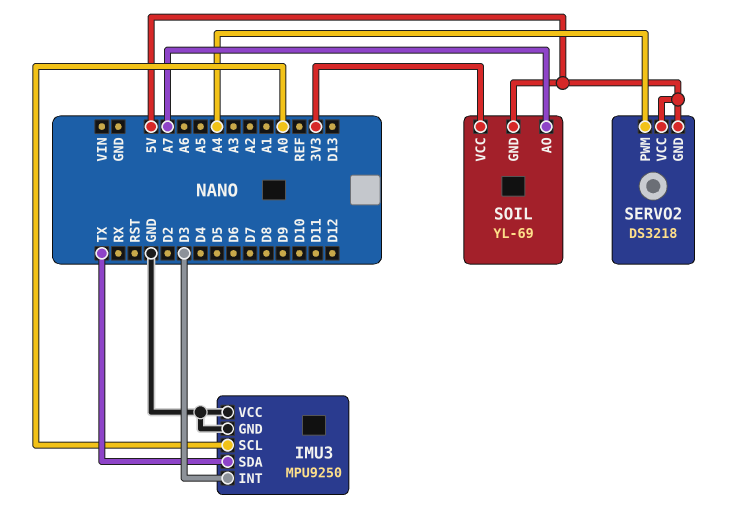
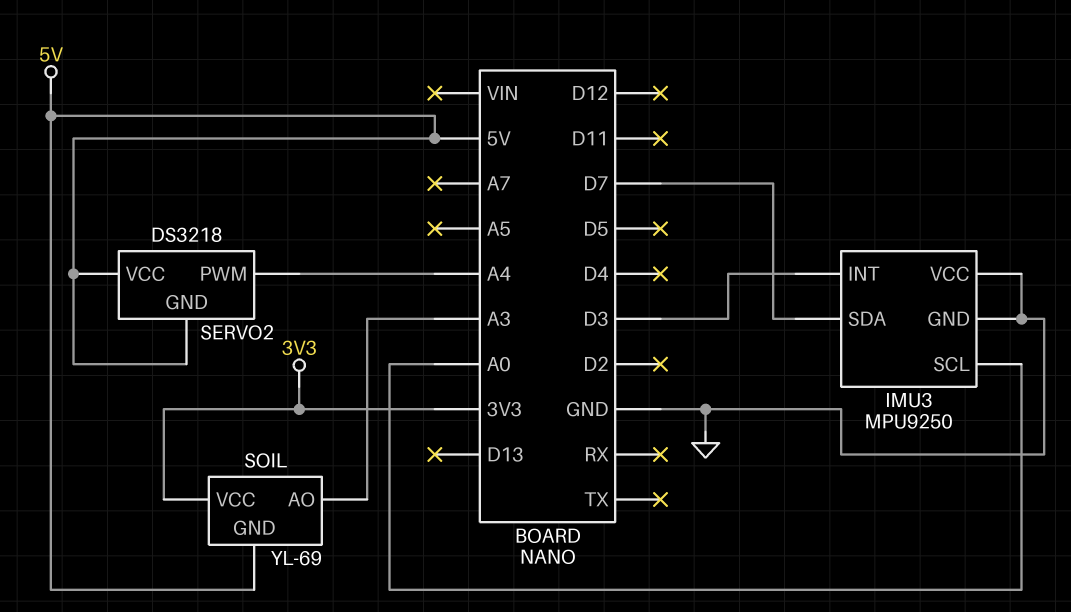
IMU3 pin SDA: TX -> D7
SOIL pin AO: A7 -> A3

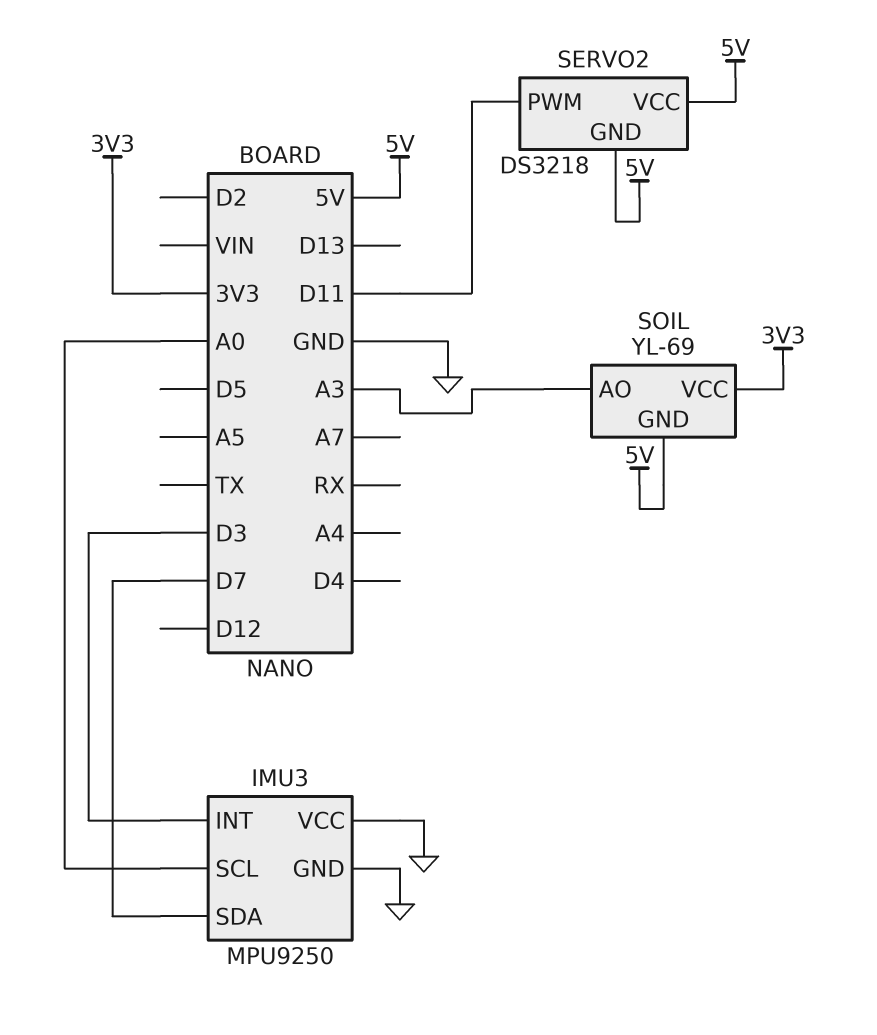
SERVO2 pin PWM: A4 -> D11

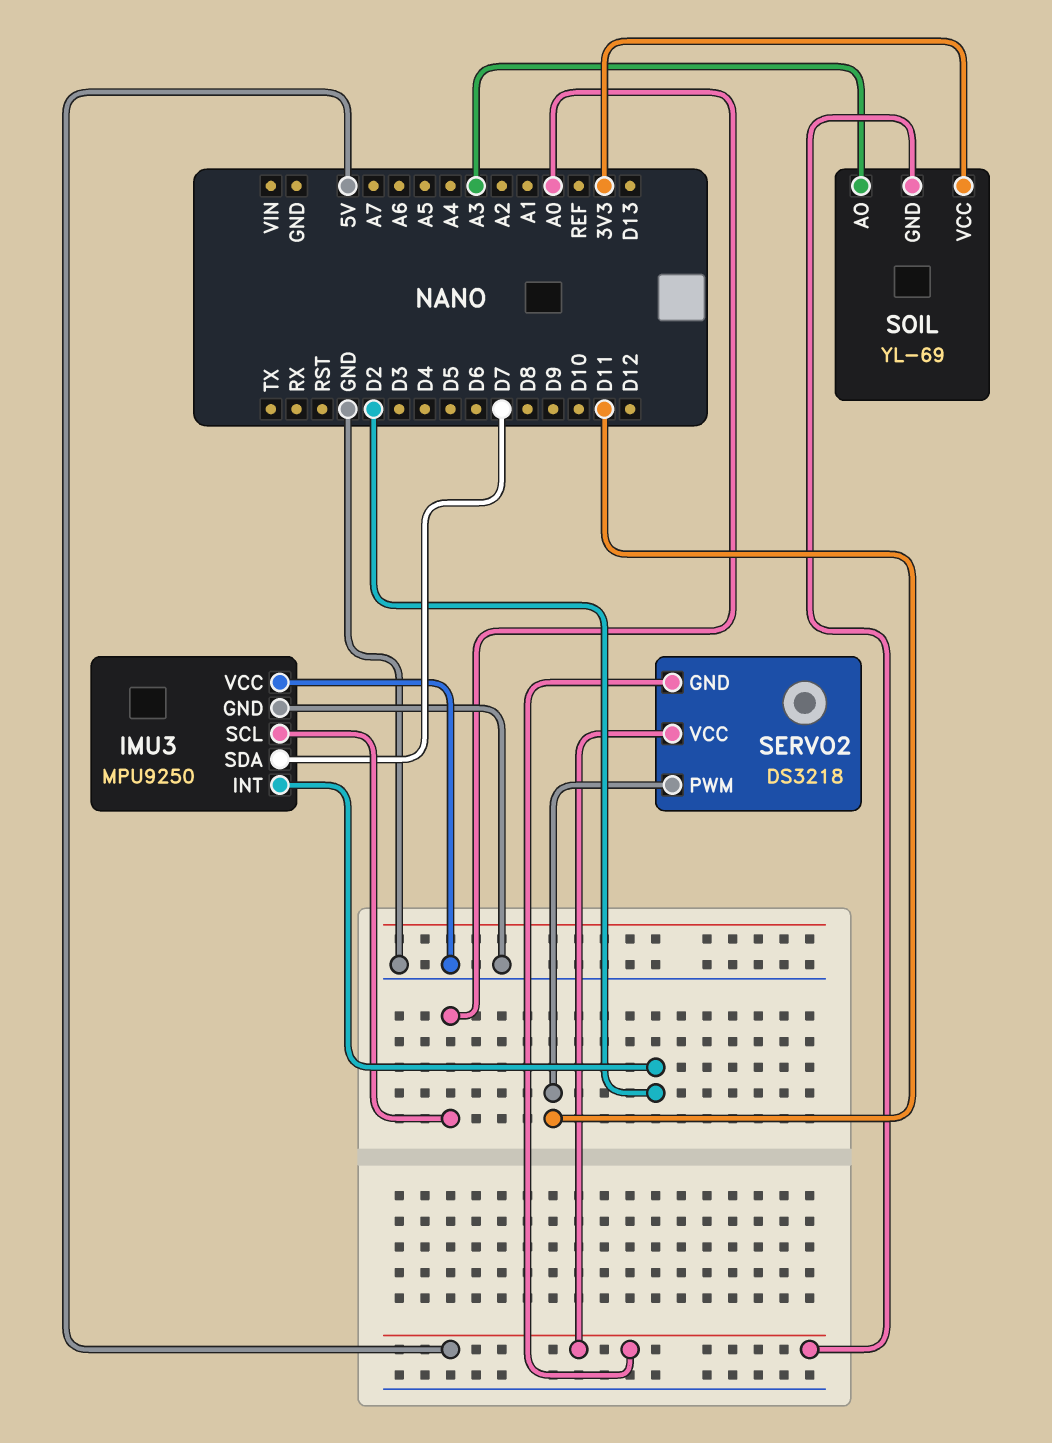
IMU3 pin INT: D3 -> D2

